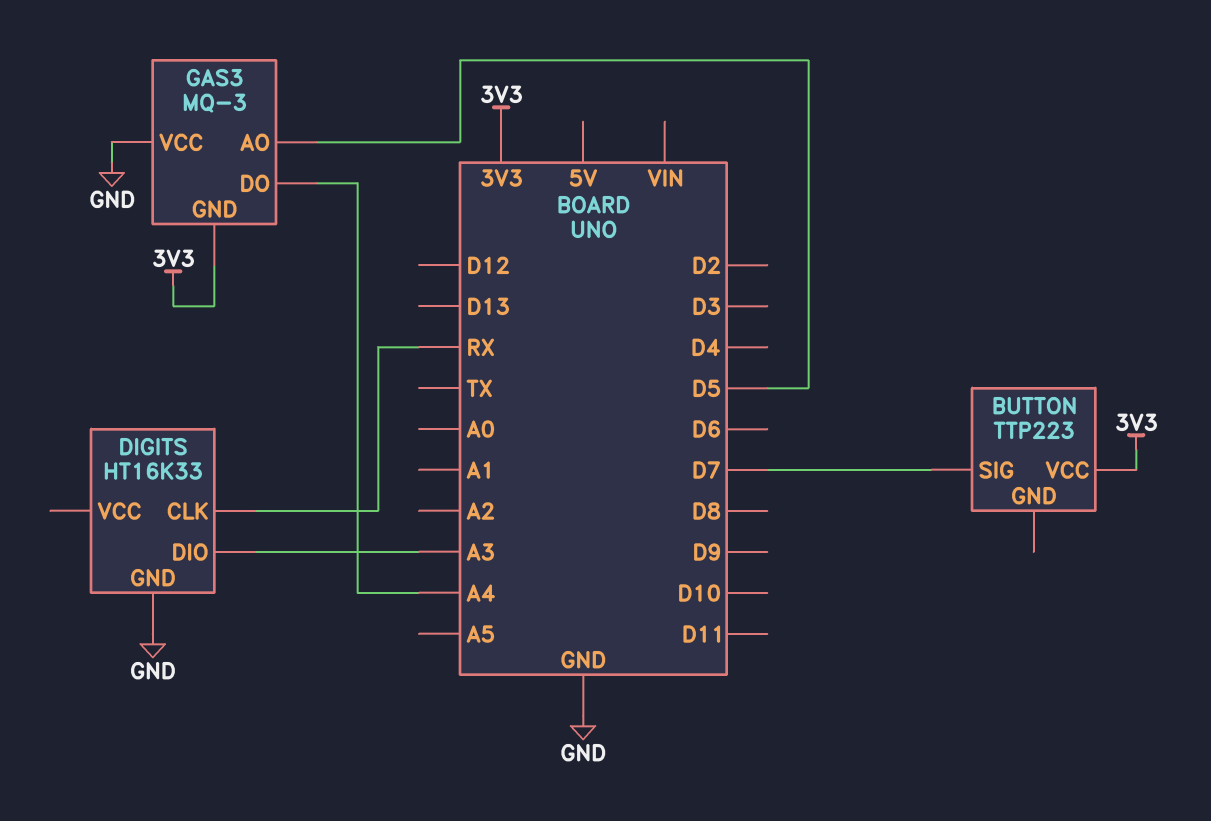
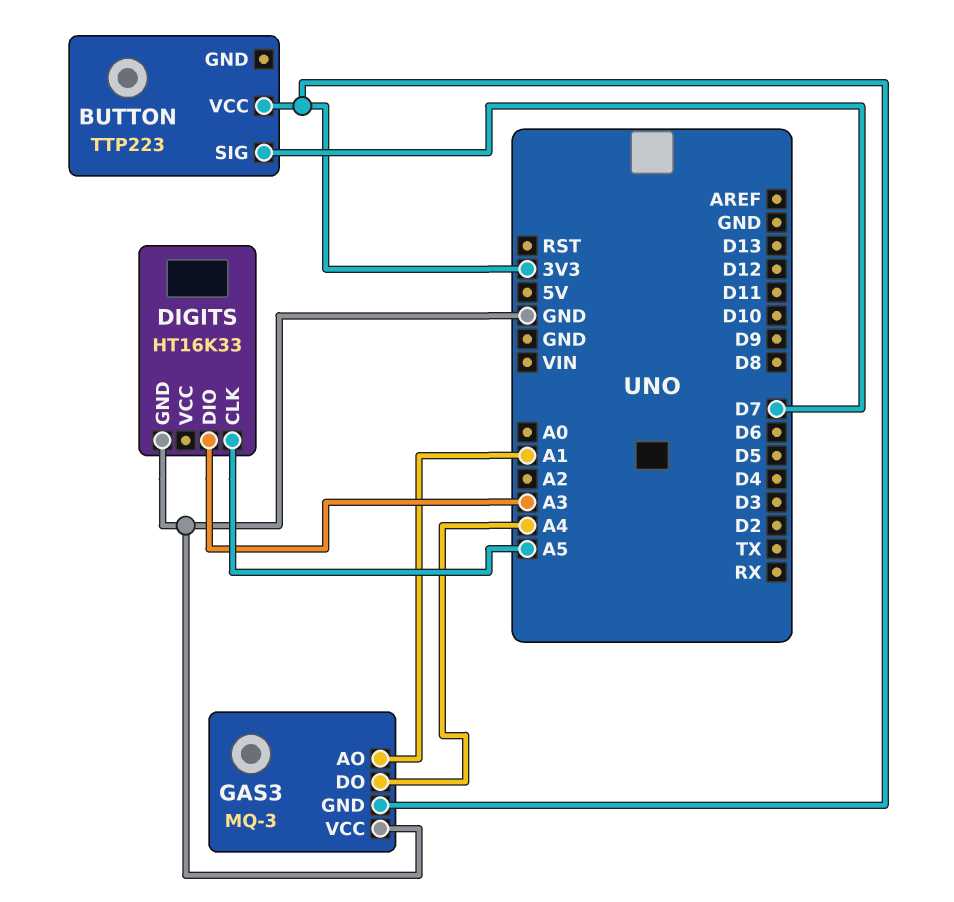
DIGITS pin CLK: RX -> A5
GAS3 pin AO: D5 -> A1

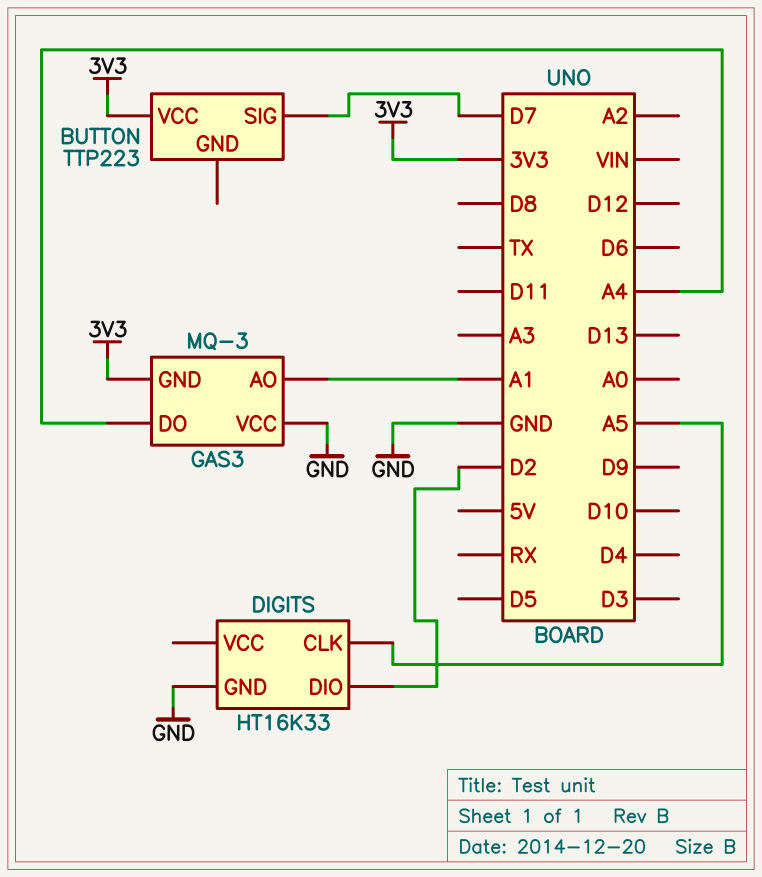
DIGITS pin DIO: A3 -> D2

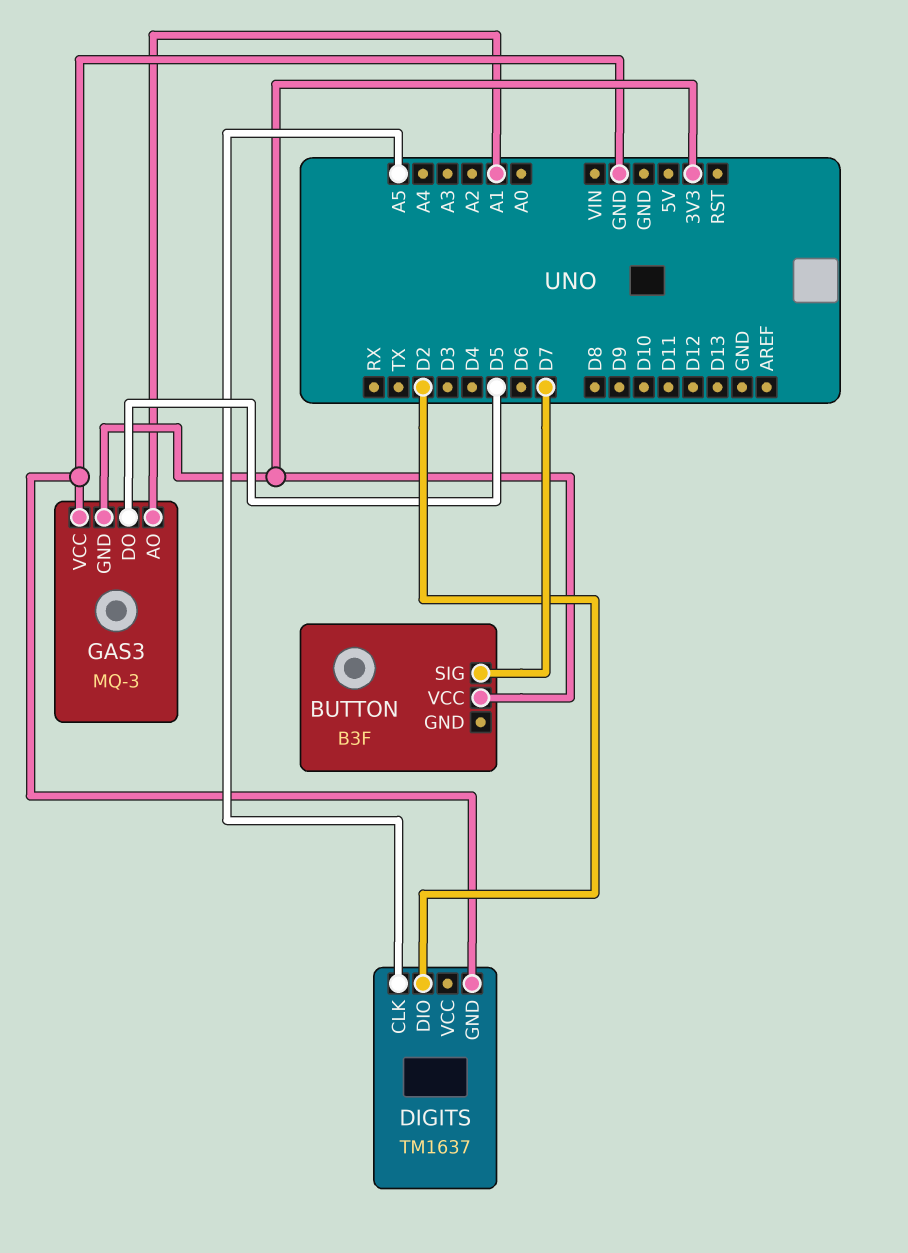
BUTTON: TTP223 -> B3F
DIGITS: HT16K33 -> TM1637
GAS3 pin DO: A4 -> D5

